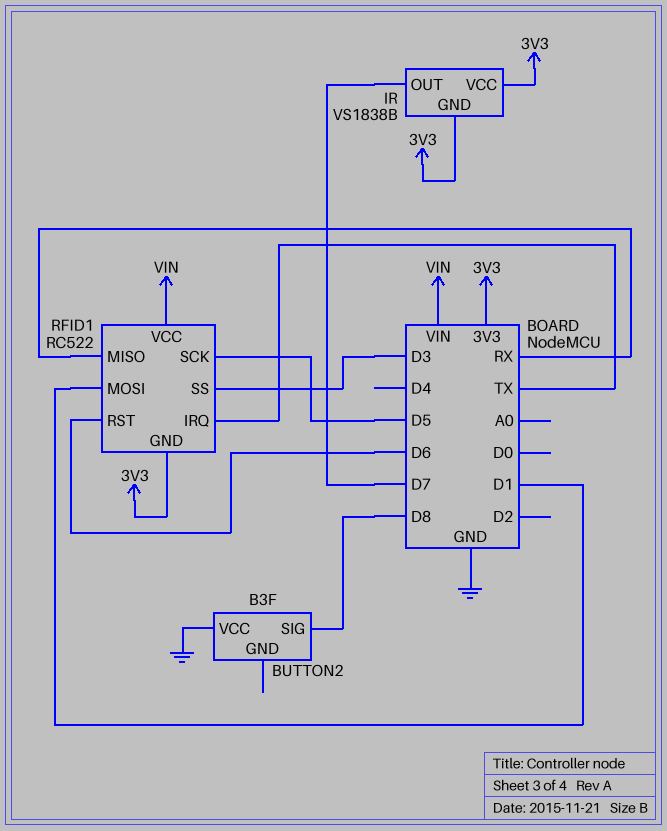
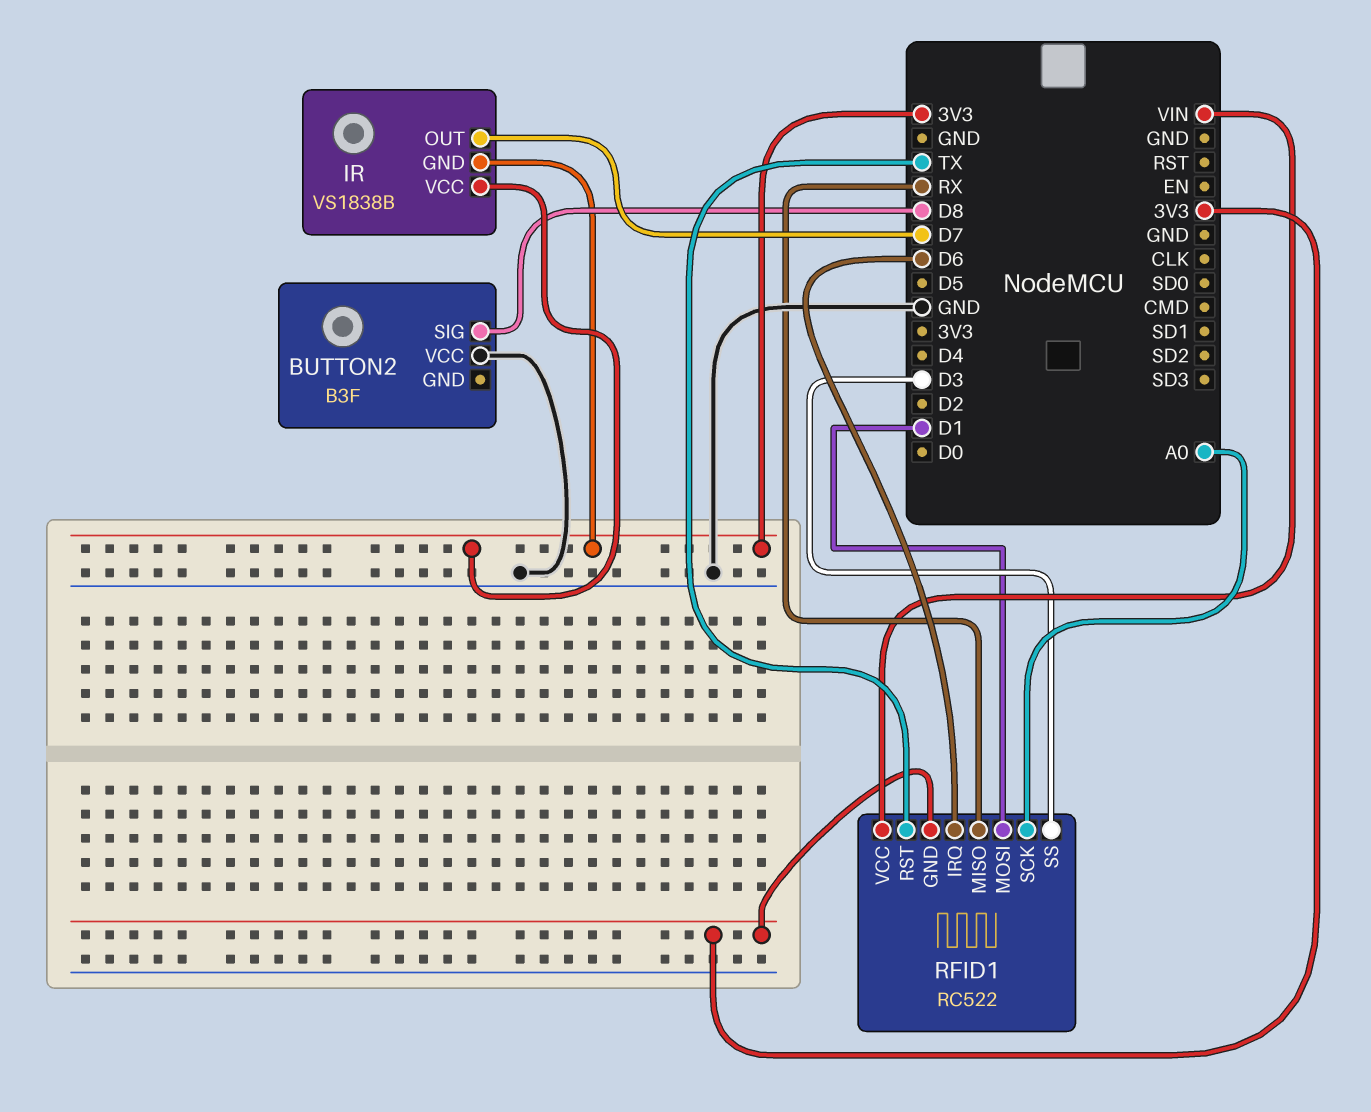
RFID1 pin IRQ: TX -> D6
RFID1 pin RST: D6 -> TX
RFID1 pin SCK: D5 -> A0

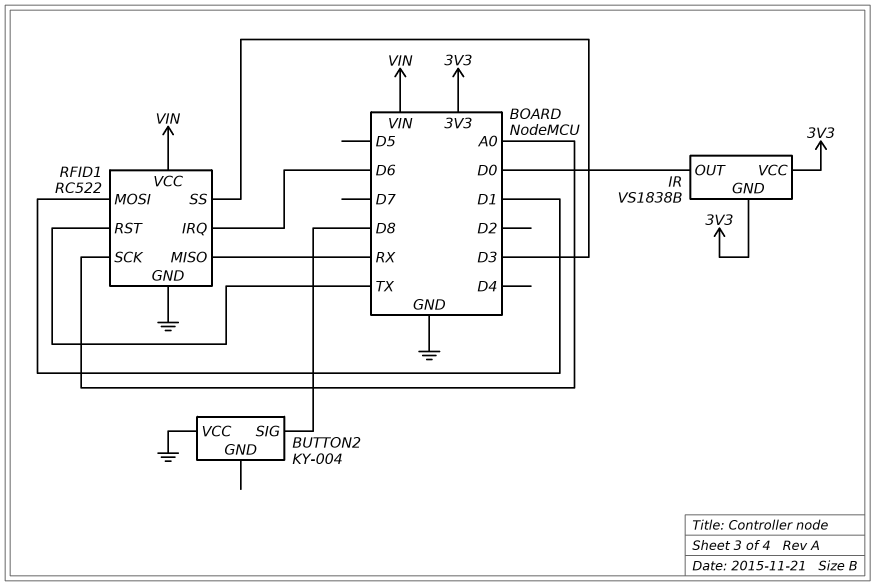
BUTTON2: B3F -> KY-004
IR pin OUT: D7 -> D0
RFID1 pin GND: 3V3 -> GND

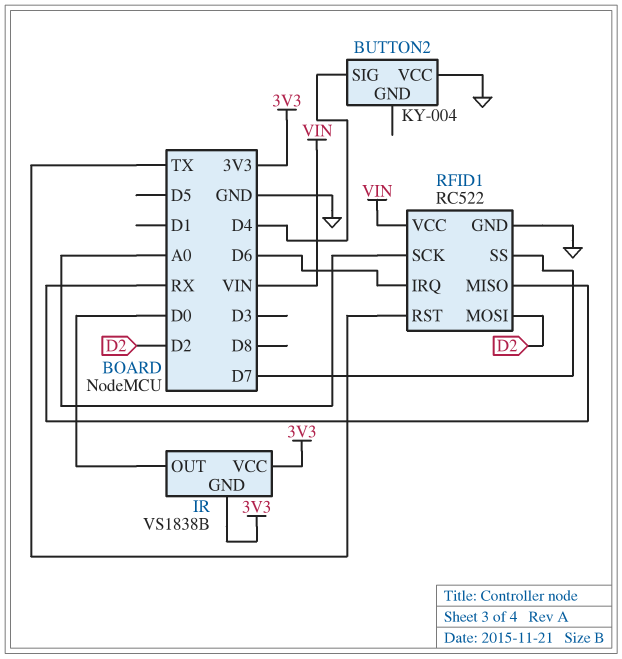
BUTTON2 pin SIG: D8 -> D4
RFID1 pin MOSI: D1 -> D2
RFID1 pin SS: D3 -> D7

